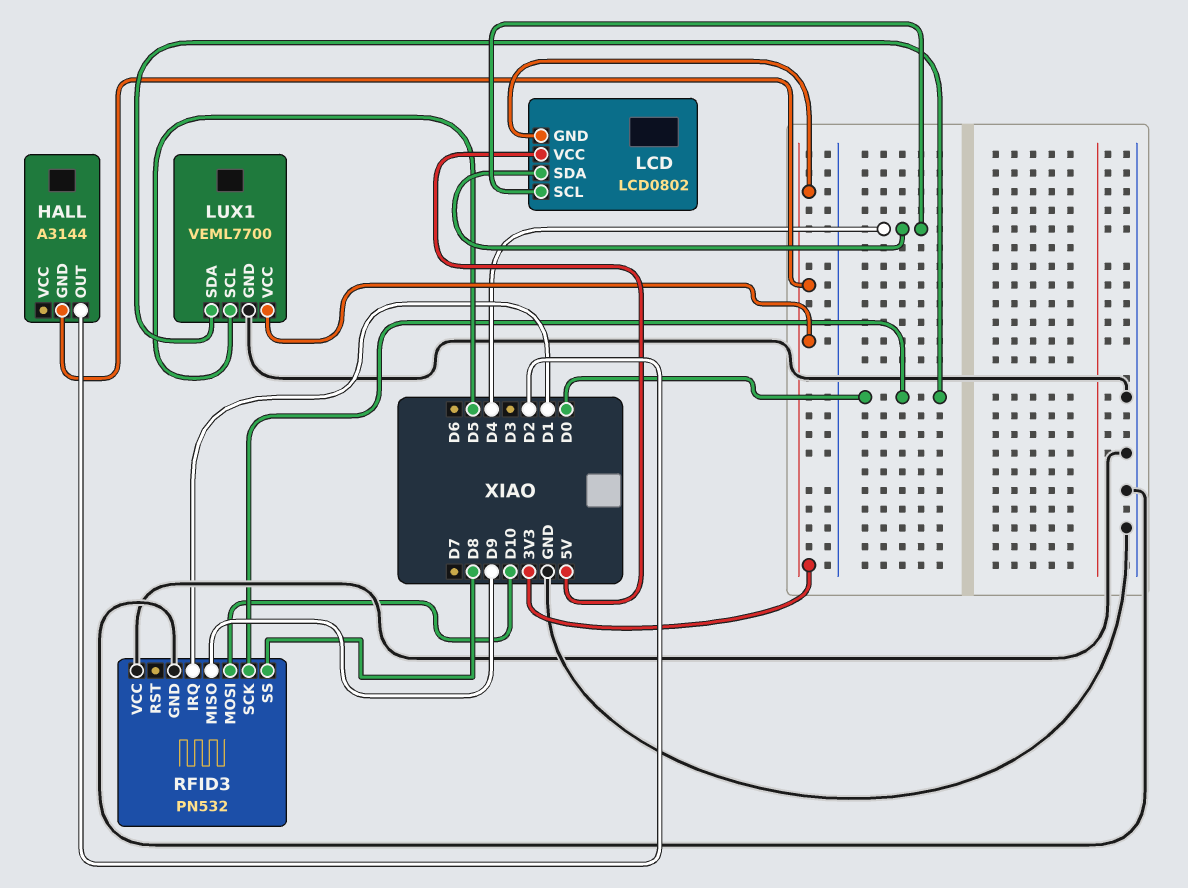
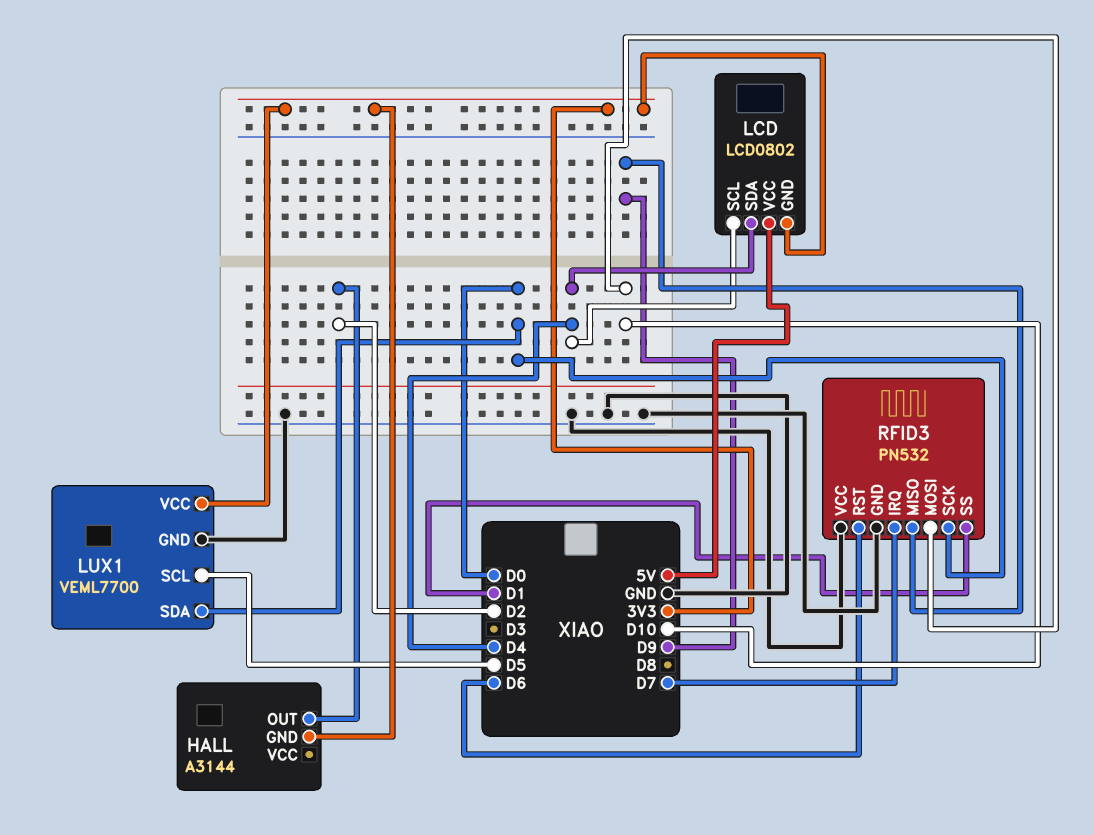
RFID3 pin IRQ: D1 -> D7
RFID3 pin RST: none -> D6
RFID3 pin SS: D8 -> D1

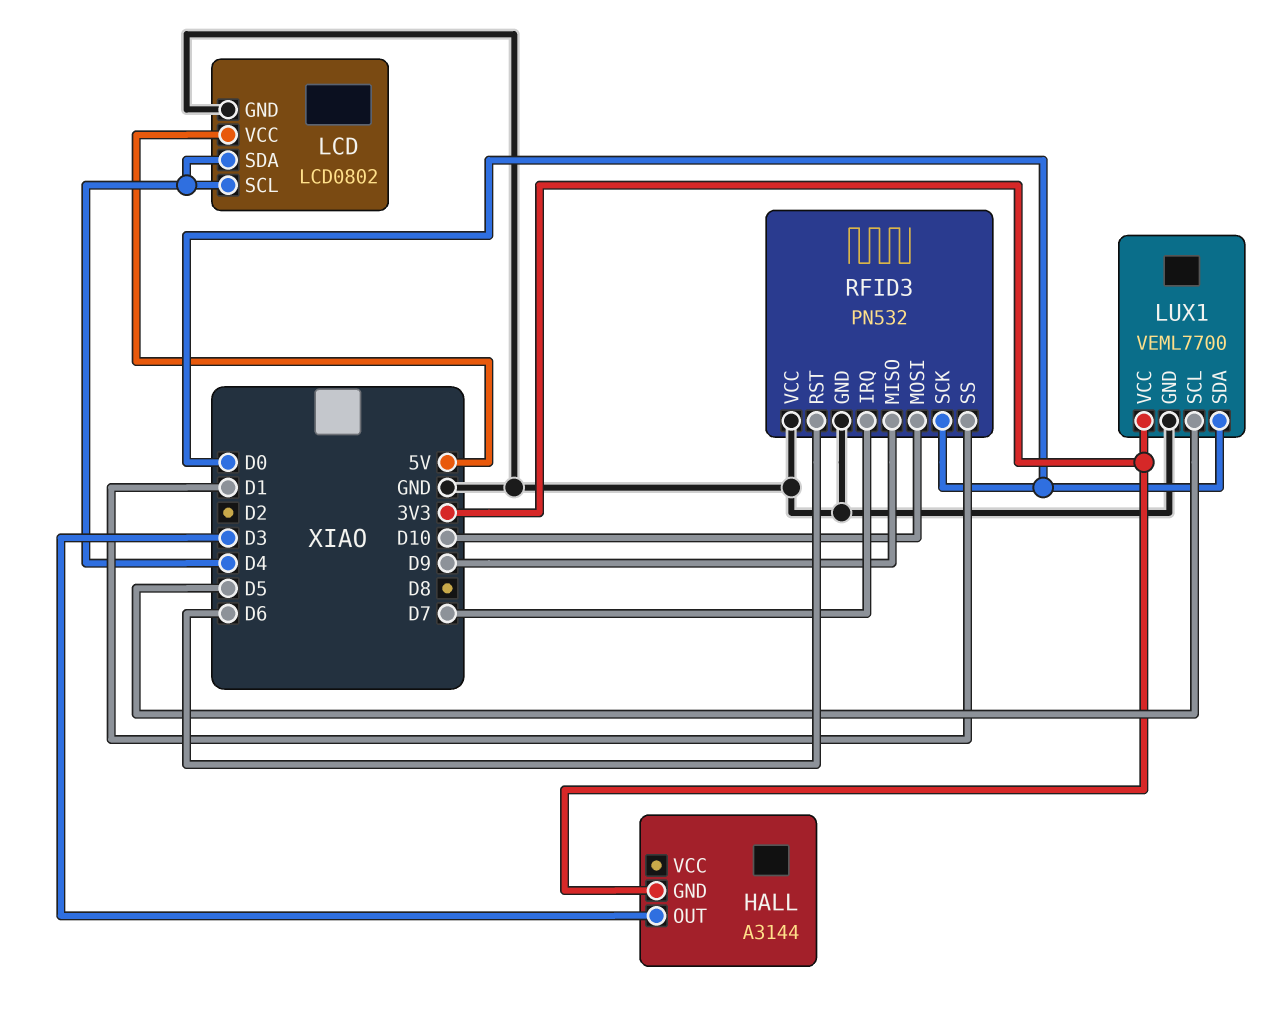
HALL pin OUT: D2 -> D3
LCD pin GND: 3V3 -> GND

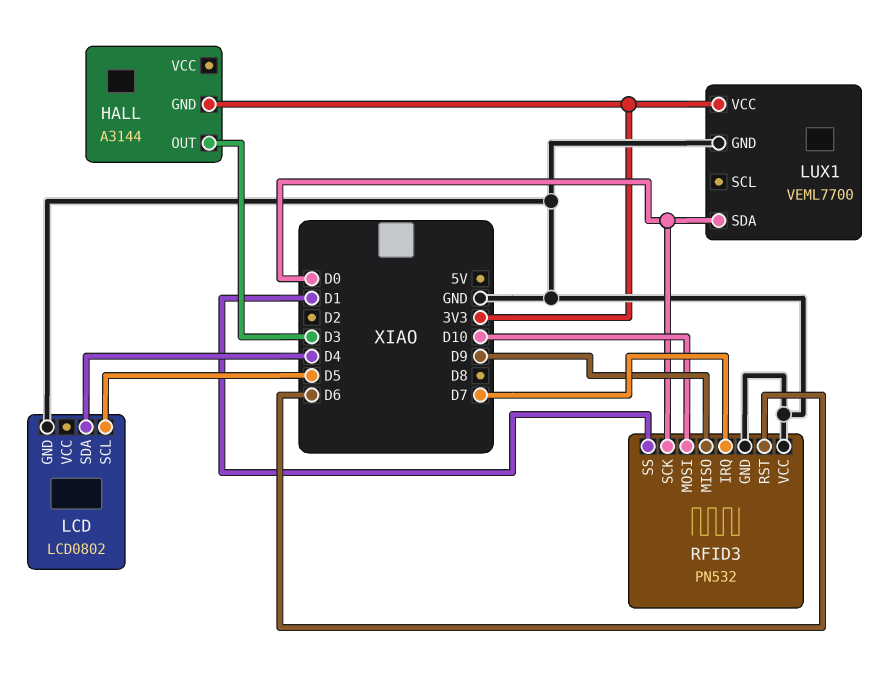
LCD pin SCL: D4 -> D5
LCD pin VCC: 5V -> none
LUX1 pin SCL: D5 -> none

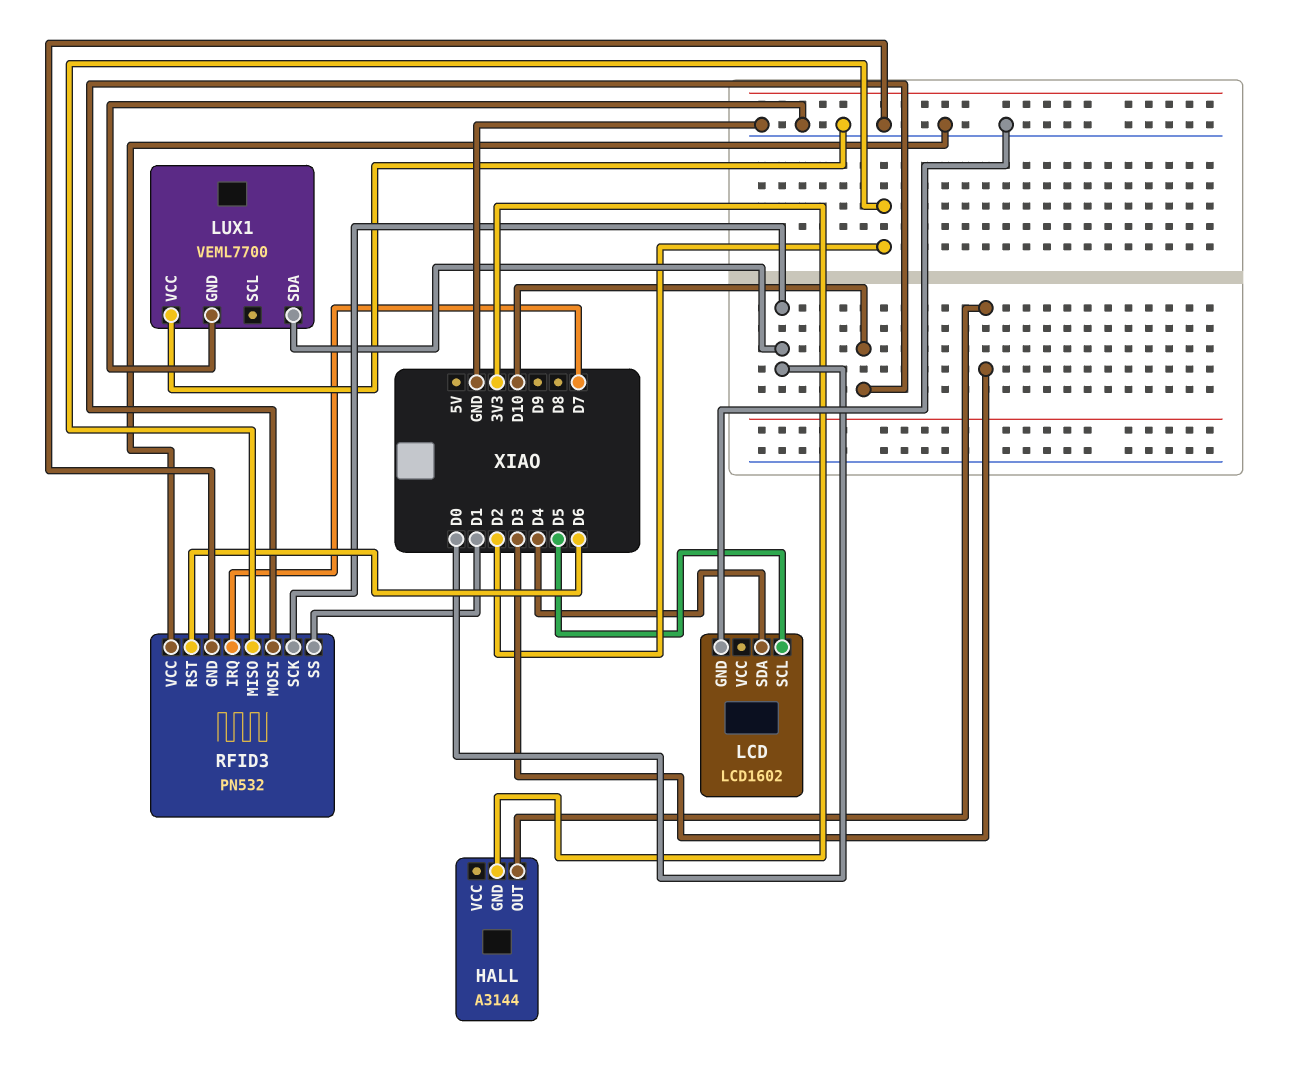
LCD: LCD0802 -> LCD1602
LUX1 pin VCC: 3V3 -> GND
RFID3 pin MISO: D9 -> D2

